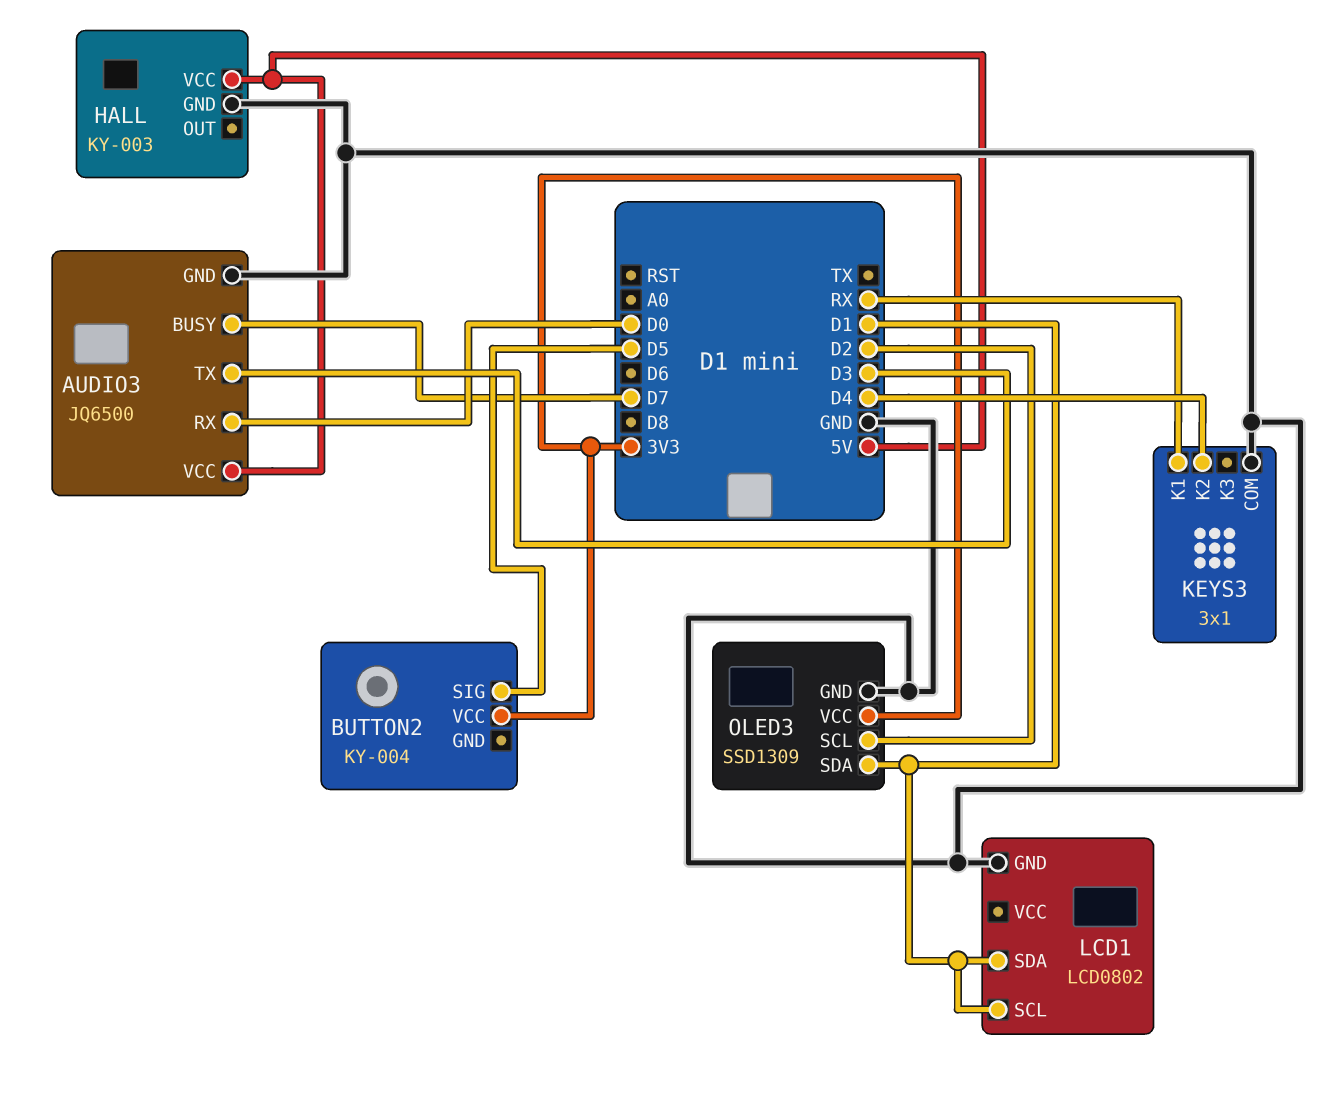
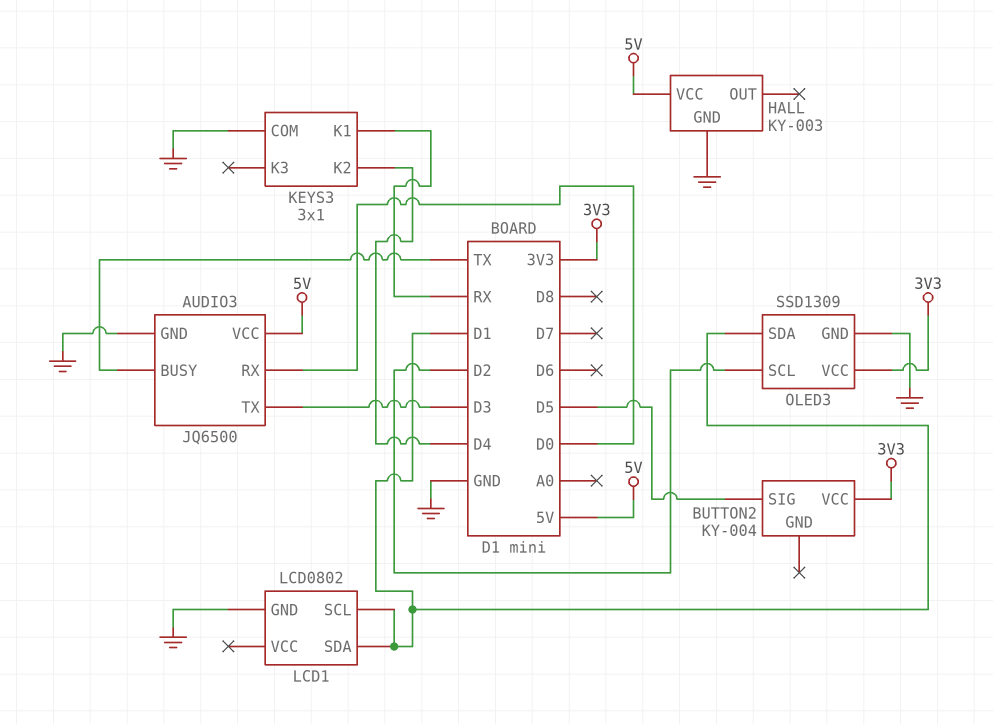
AUDIO3 pin BUSY: D7 -> TX

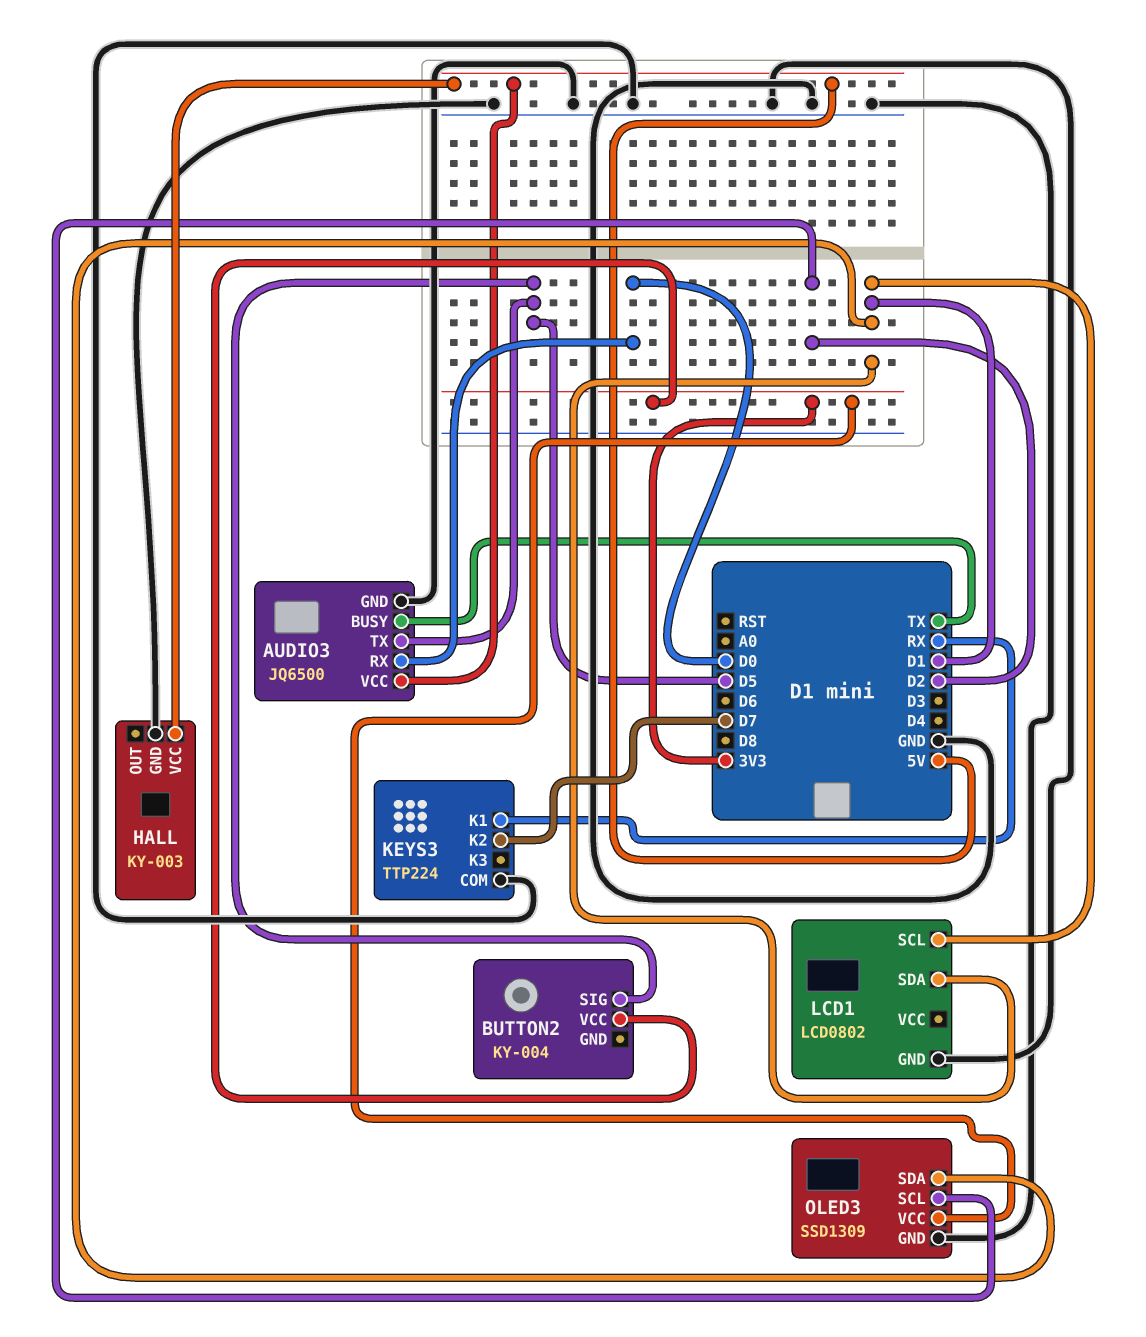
AUDIO3 pin TX: D3 -> D5
KEYS3: 3x1 -> TTP224
KEYS3 pin K2: D4 -> D7

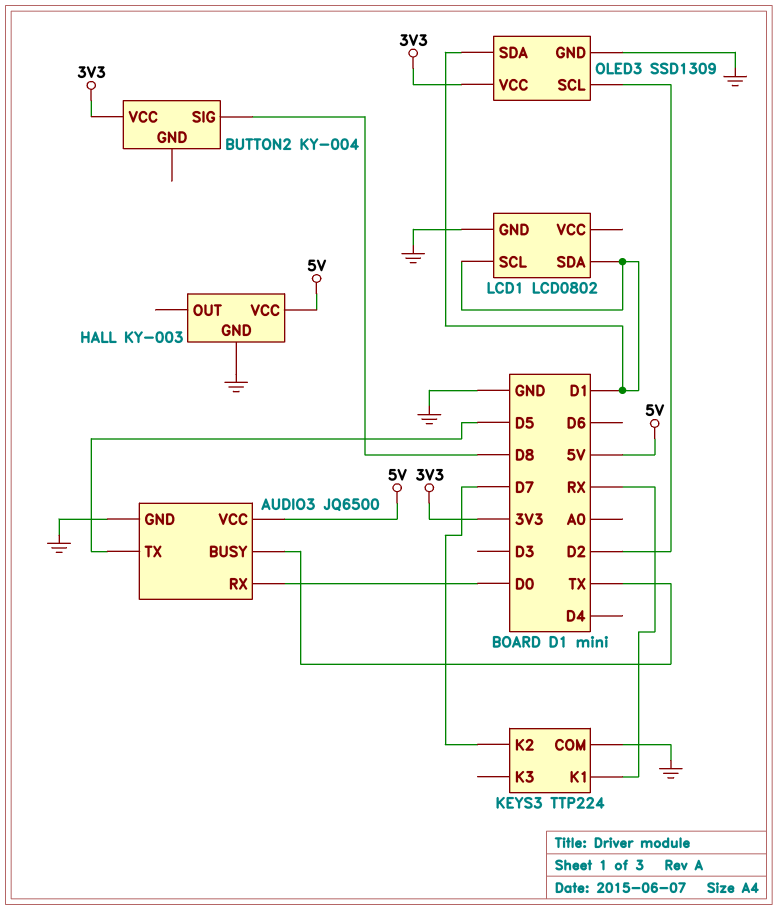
BUTTON2 pin SIG: D5 -> D8

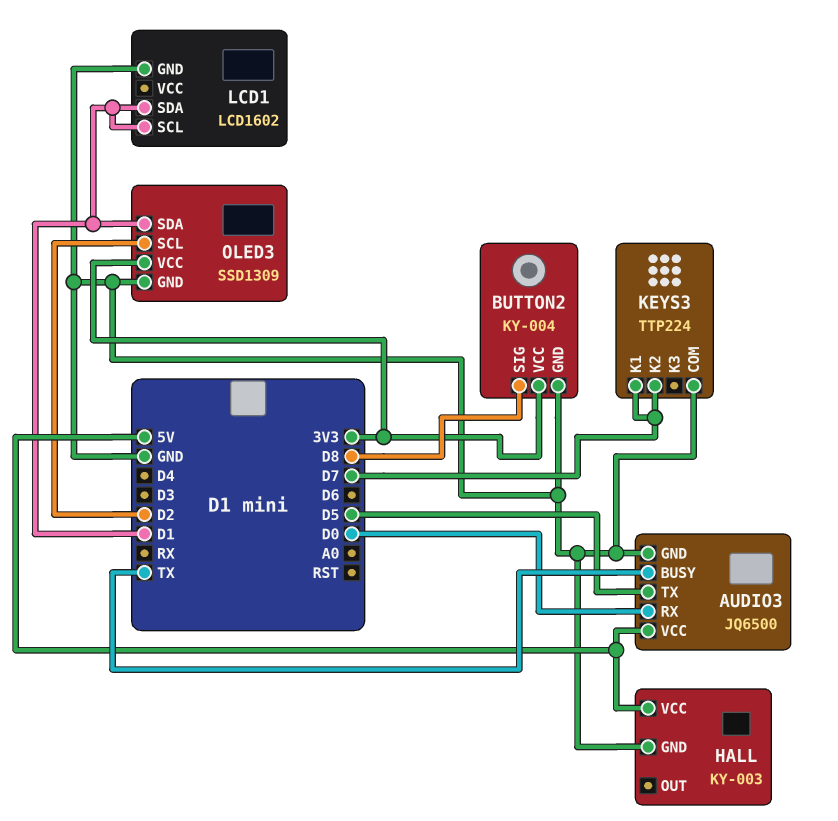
BUTTON2 pin GND: none -> GND
KEYS3 pin K1: RX -> D7
LCD1: LCD0802 -> LCD1602

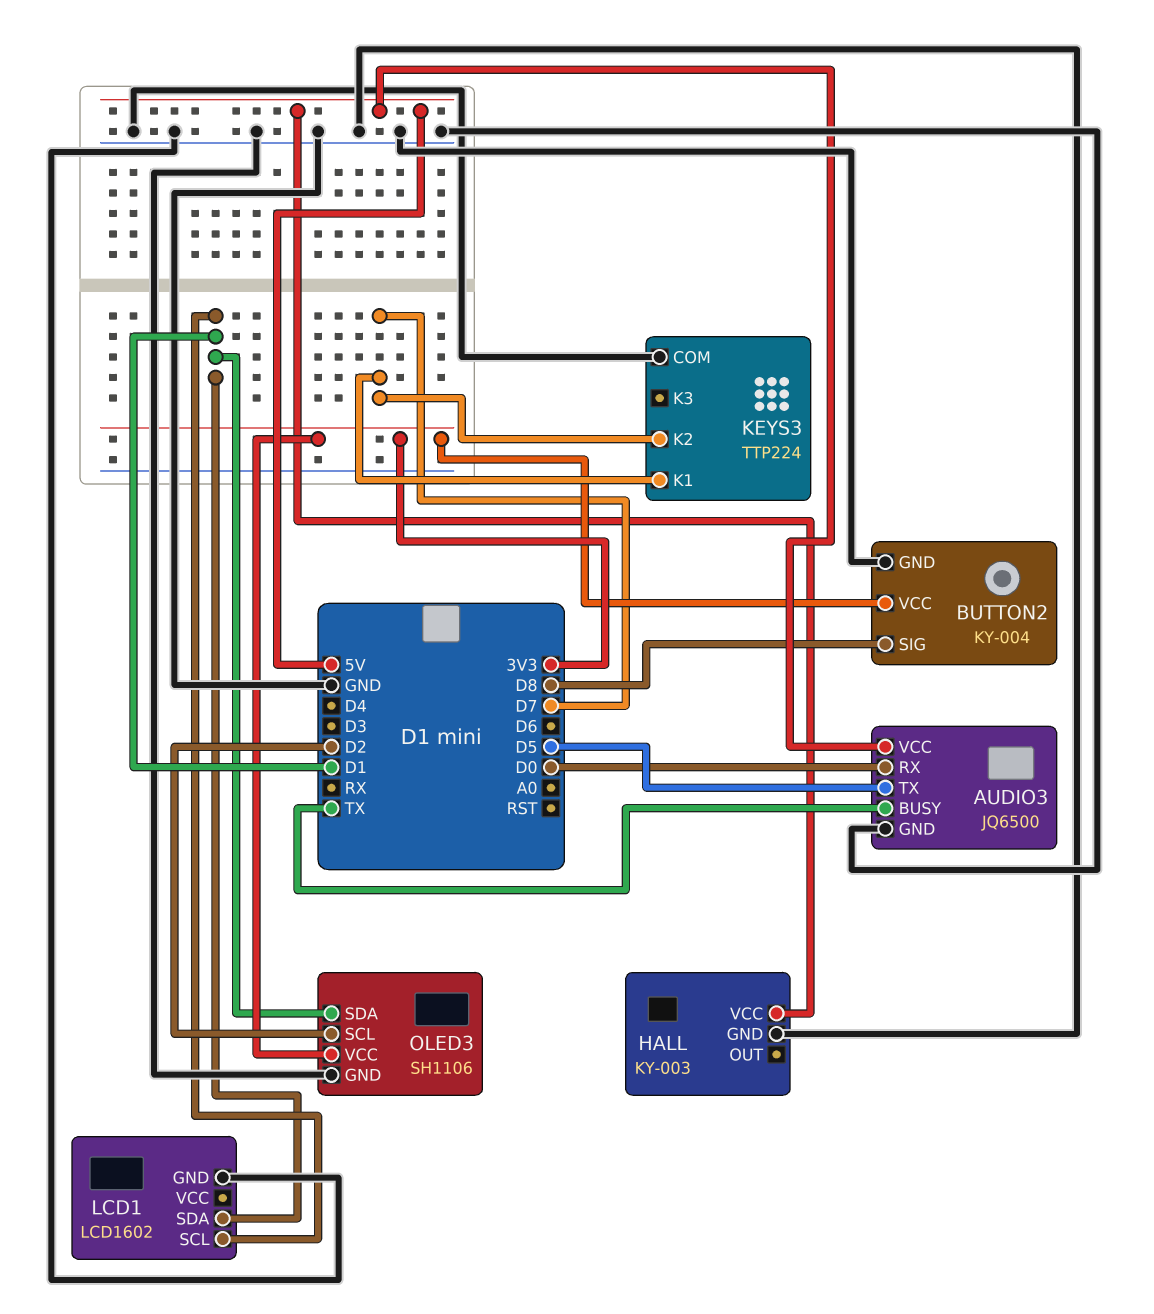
OLED3: SSD1309 -> SH1106

